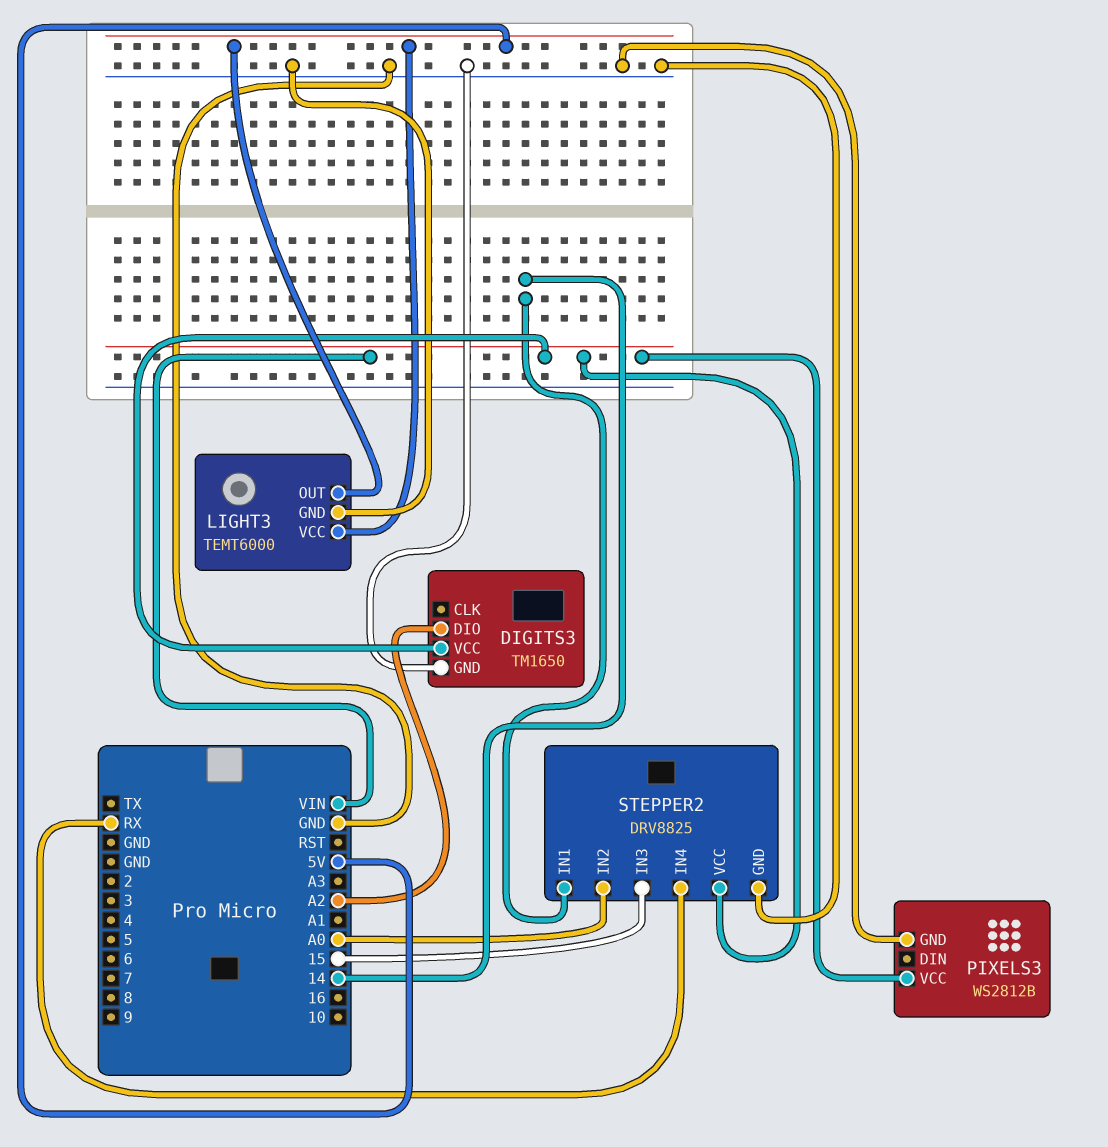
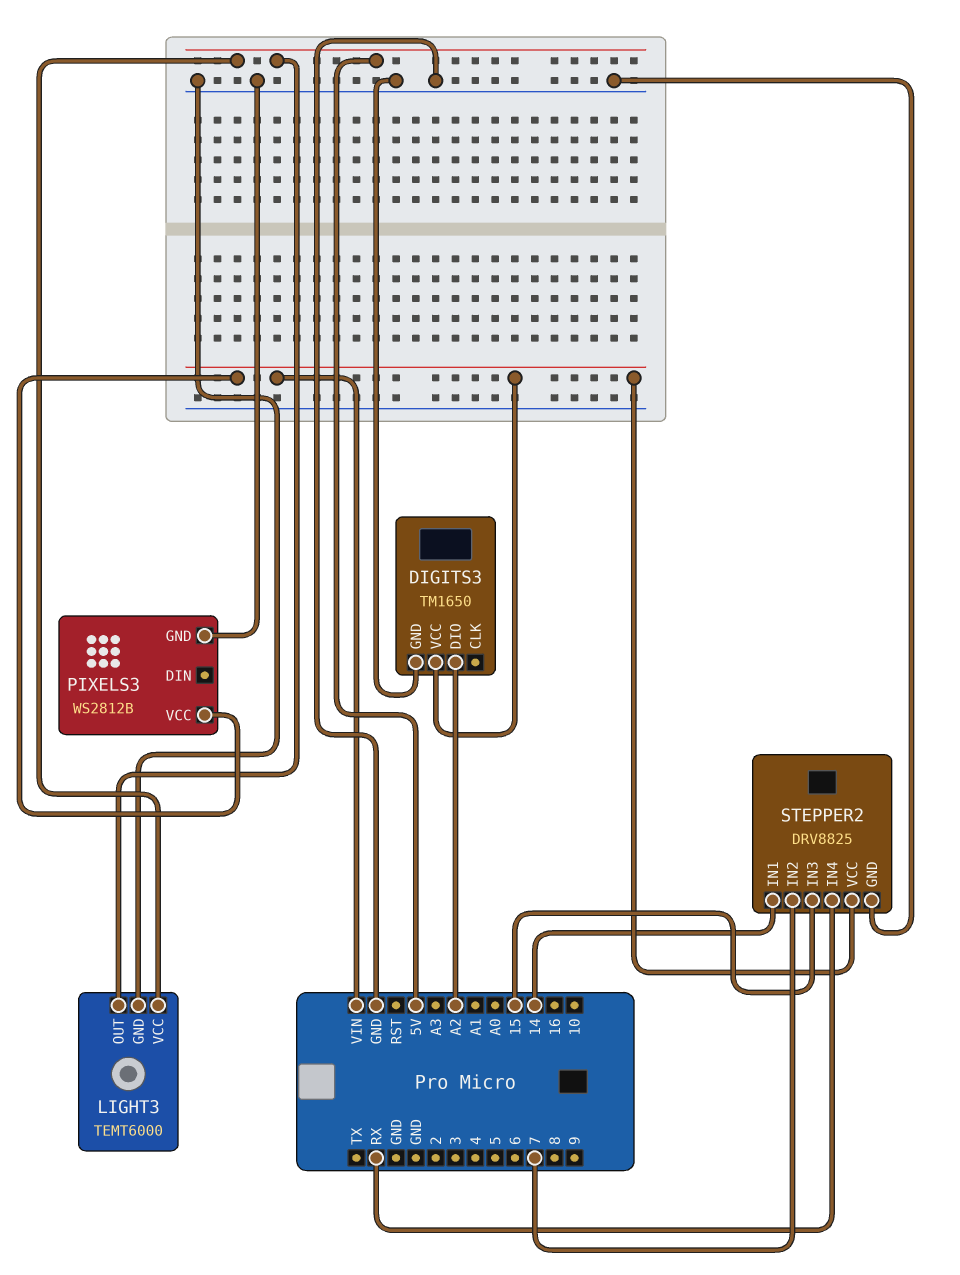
STEPPER2 pin IN2: A0 -> 7

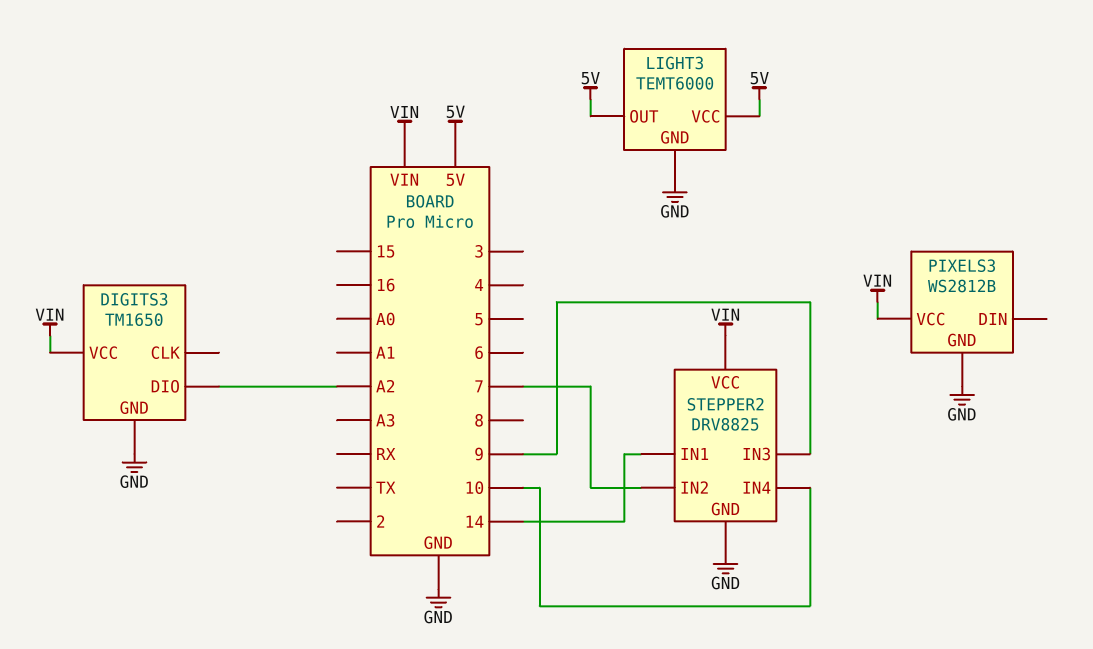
STEPPER2 pin IN3: 15 -> 9
STEPPER2 pin IN4: RX -> 10

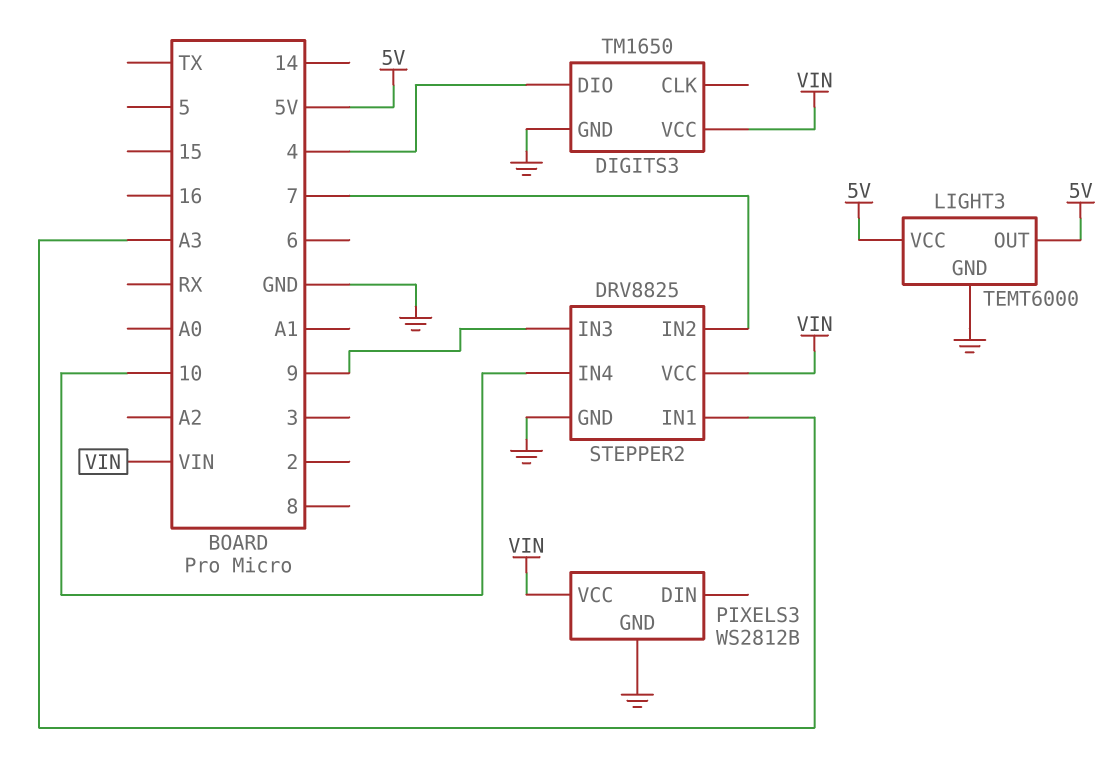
DIGITS3 pin DIO: A2 -> 4
STEPPER2 pin IN1: 14 -> A3

